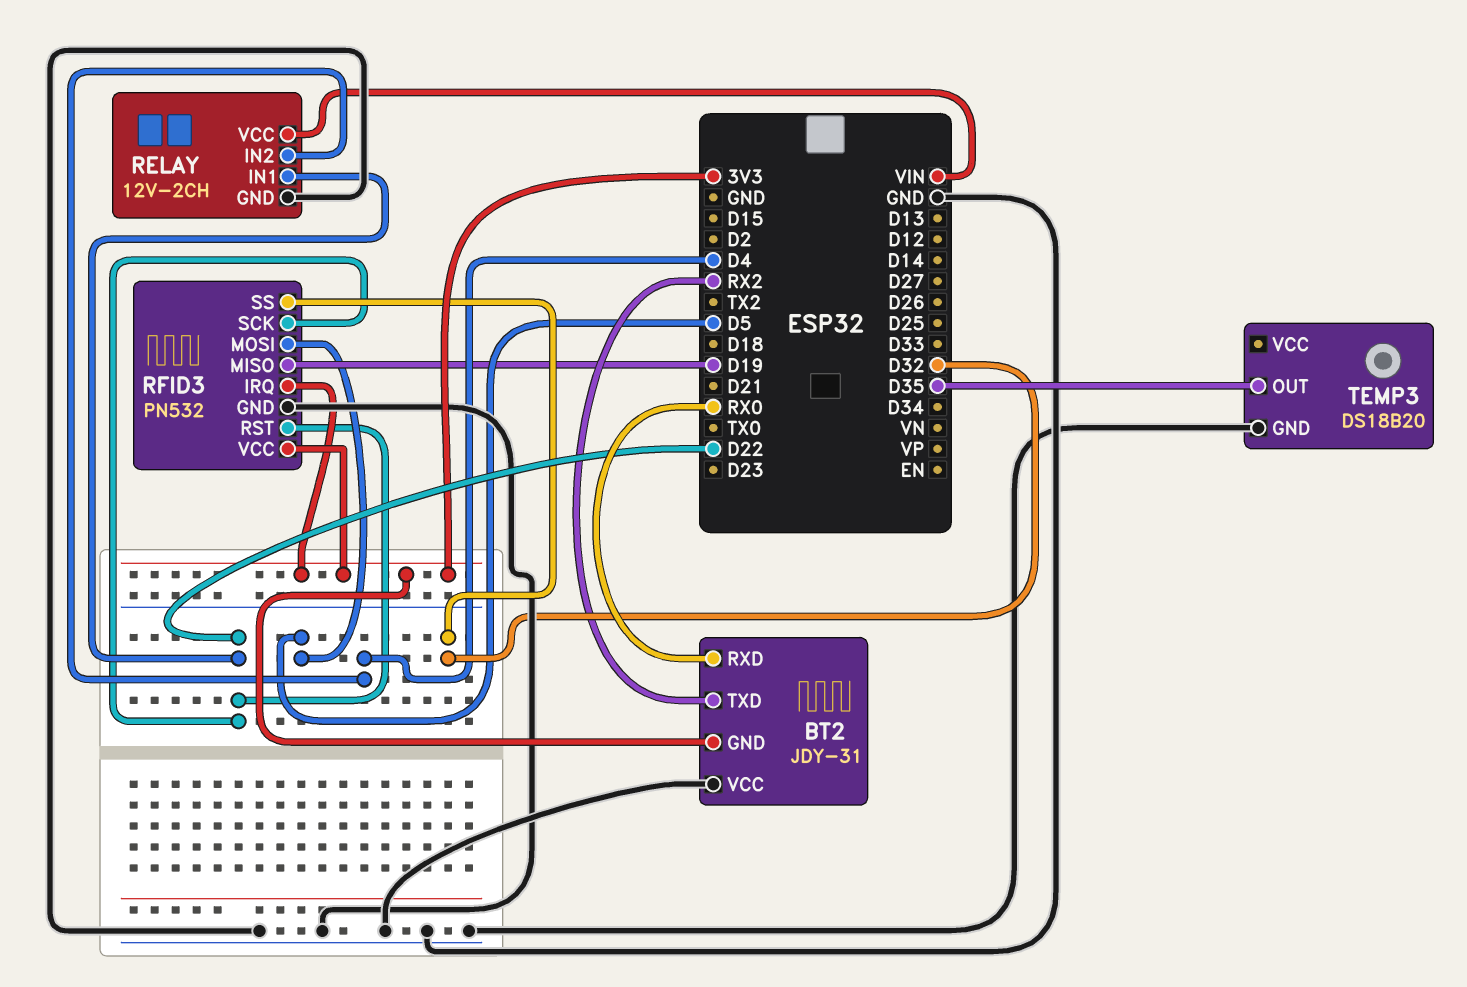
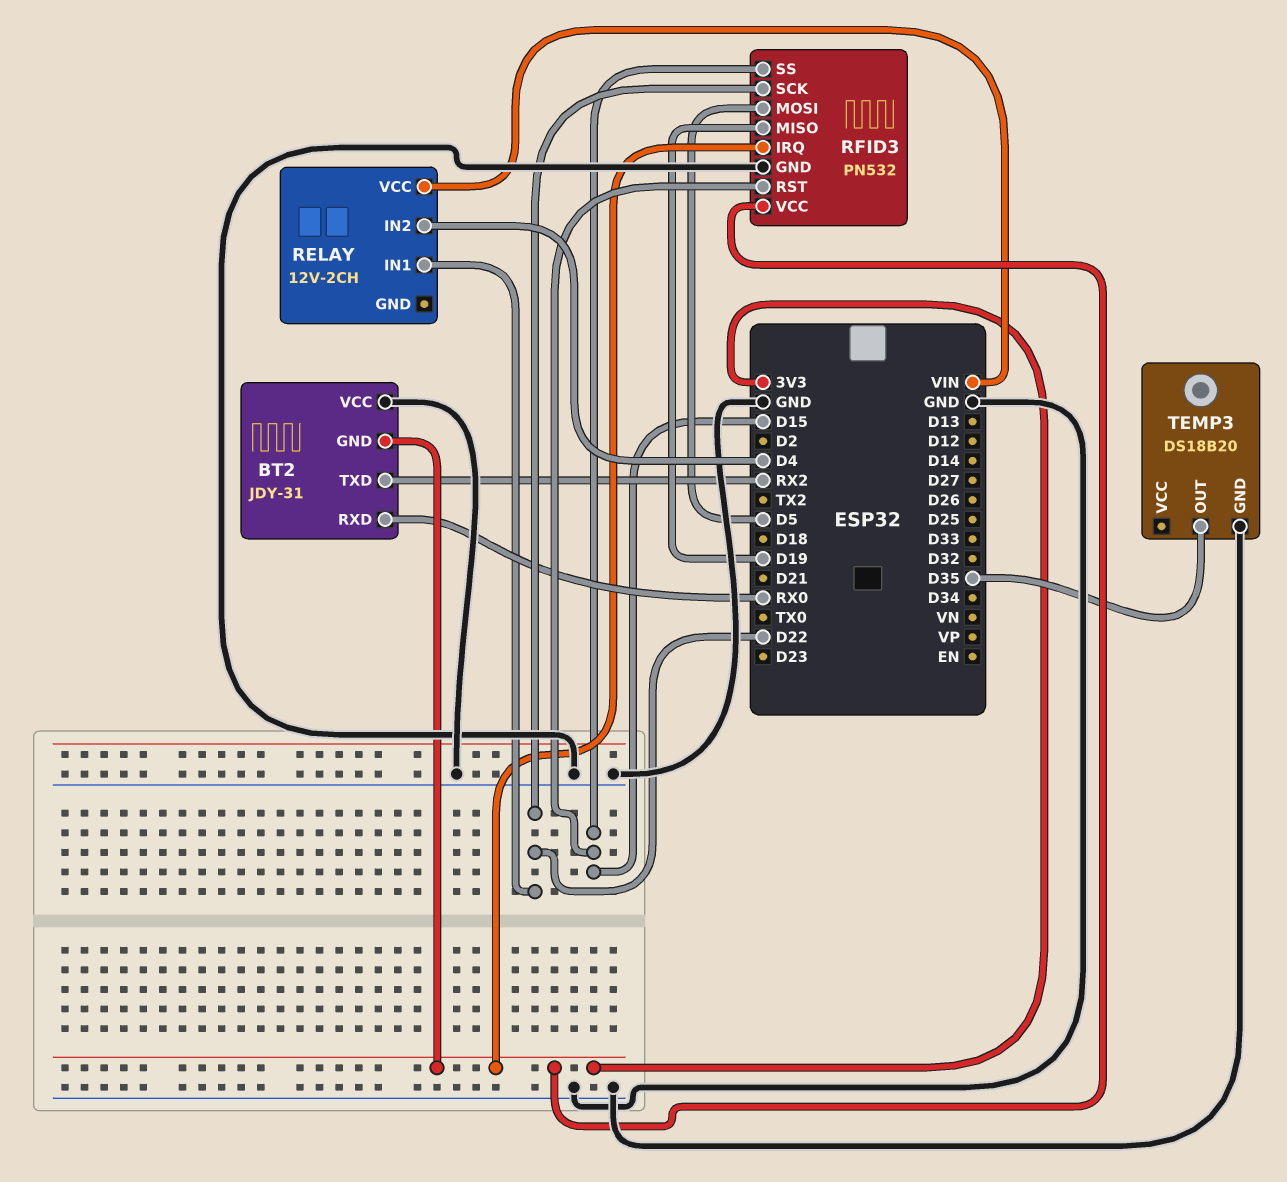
RELAY pin GND: GND -> none
RFID3 pin RST: D22 -> D15
RFID3 pin SS: D32 -> D15

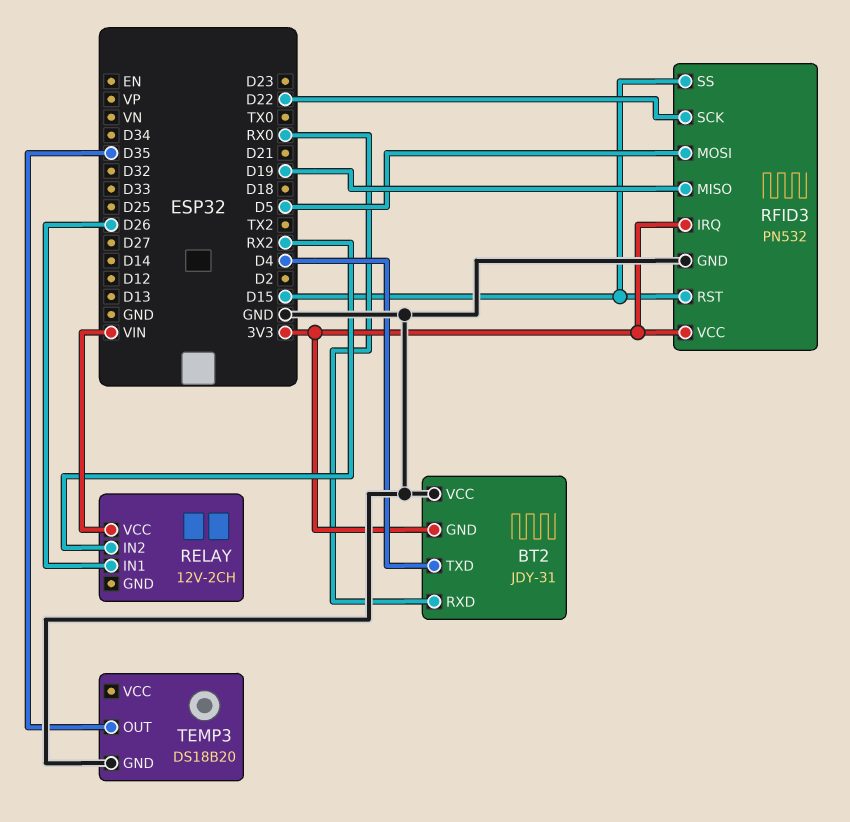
BT2 pin TXD: RX2 -> D4
RELAY pin IN1: D22 -> D26
RELAY pin IN2: D4 -> RX2

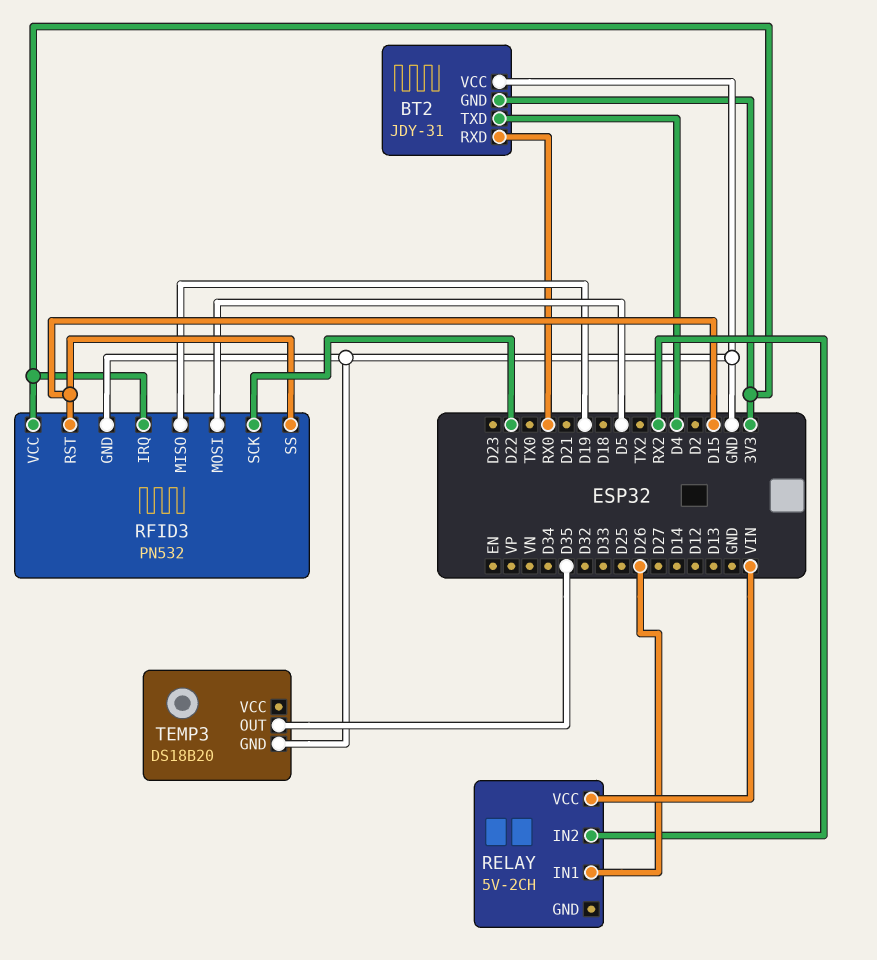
RELAY: 12V-2CH -> 5V-2CH

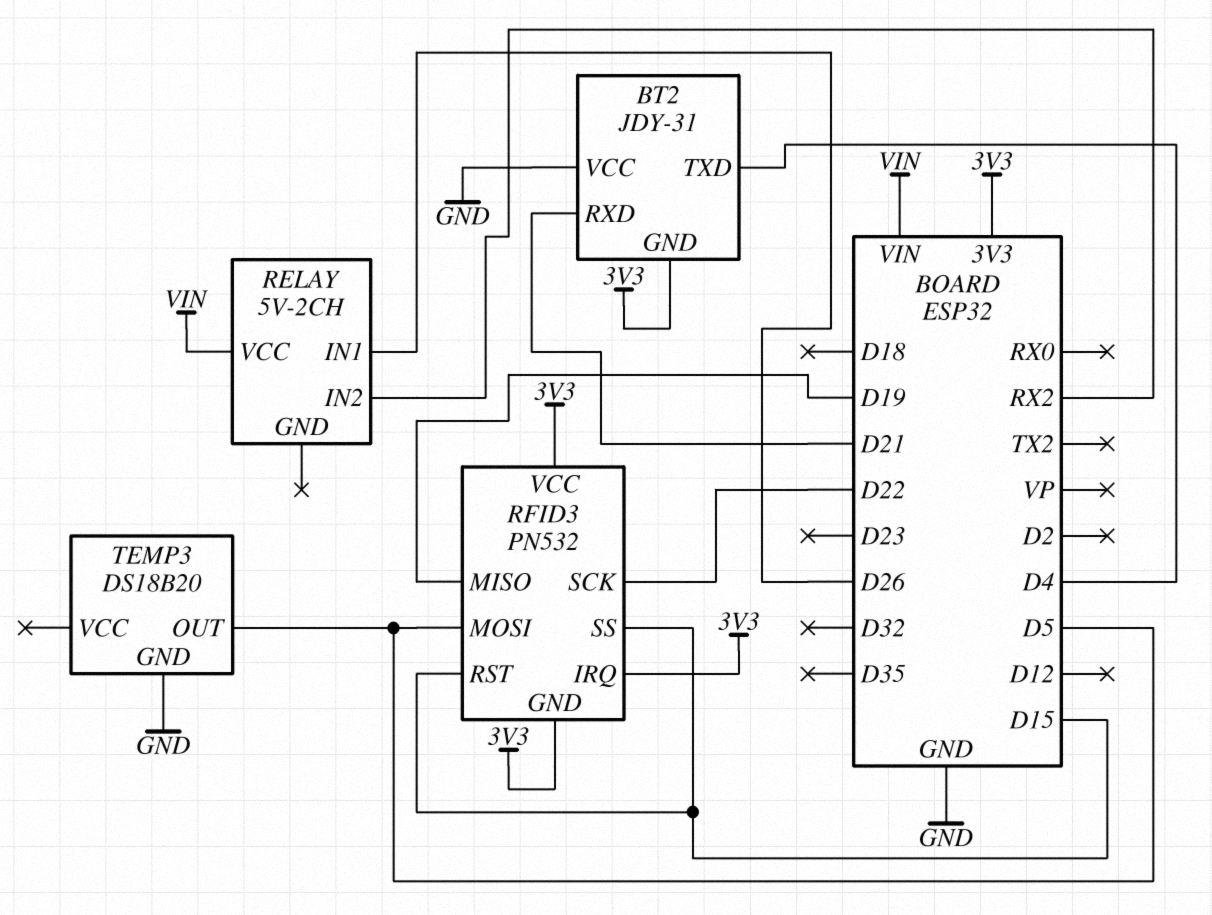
BT2 pin RXD: RX0 -> D21
RFID3 pin GND: GND -> 3V3
TEMP3 pin OUT: D35 -> D5

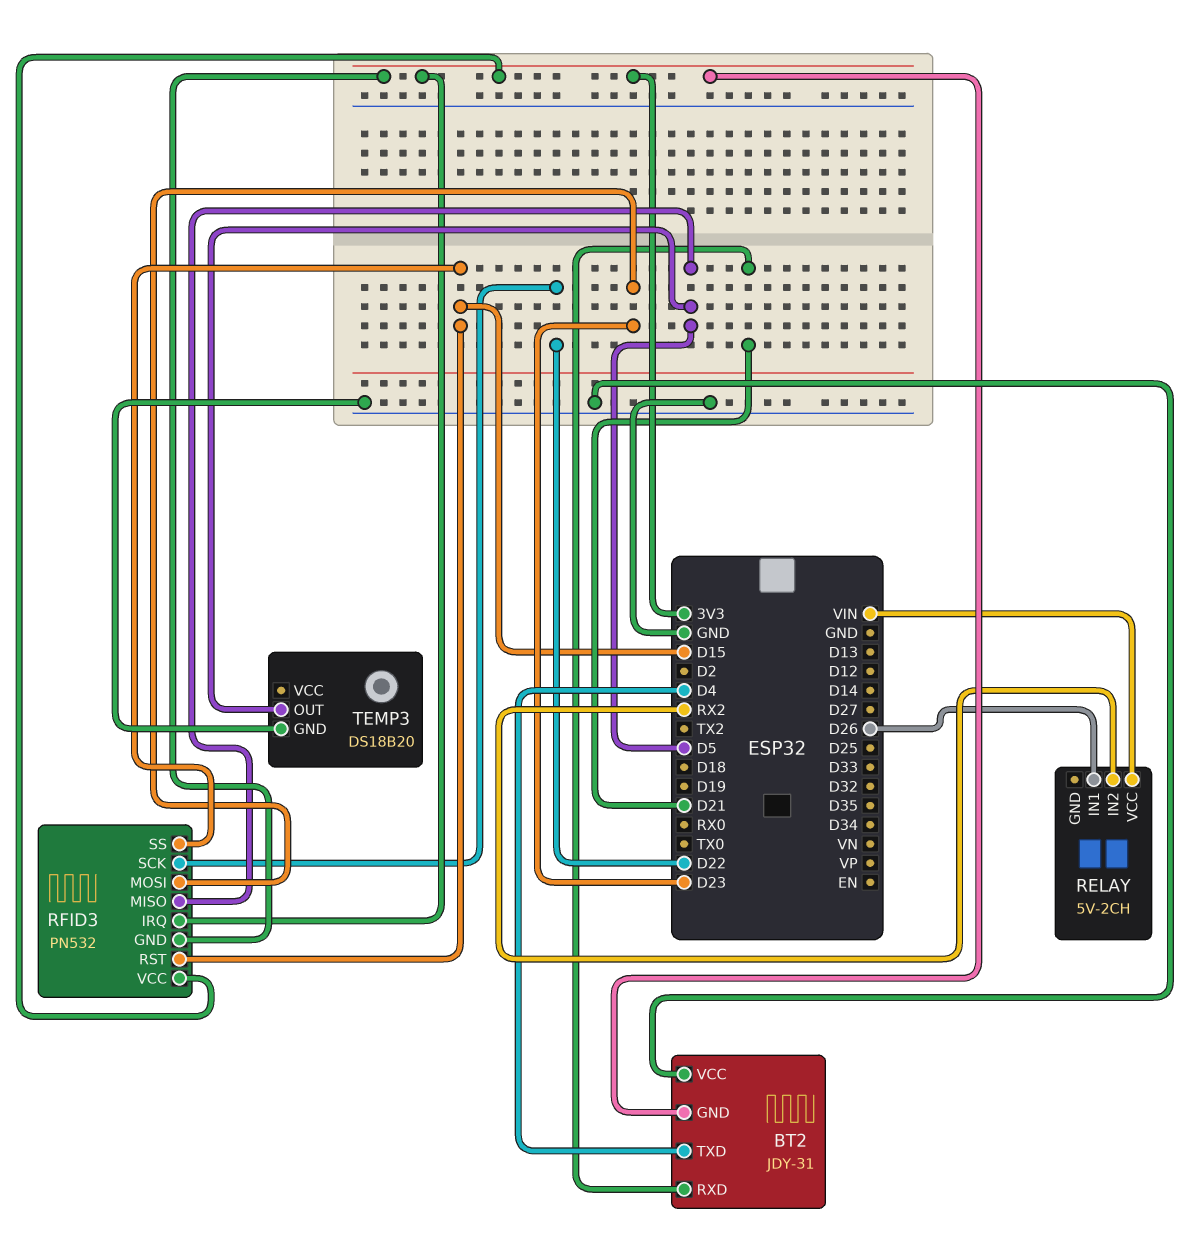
RFID3 pin MISO: D19 -> D5
RFID3 pin MOSI: D5 -> D23

